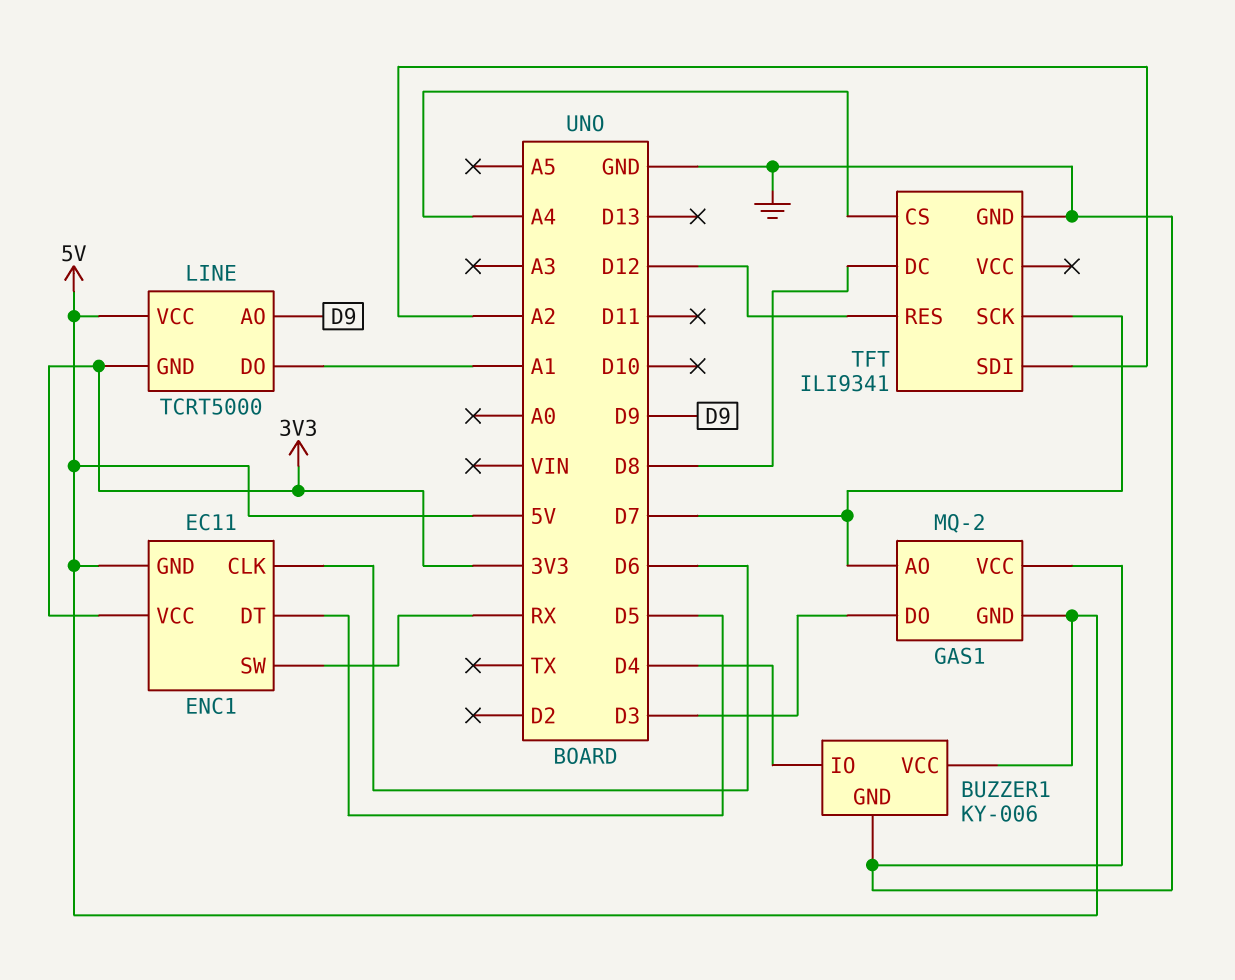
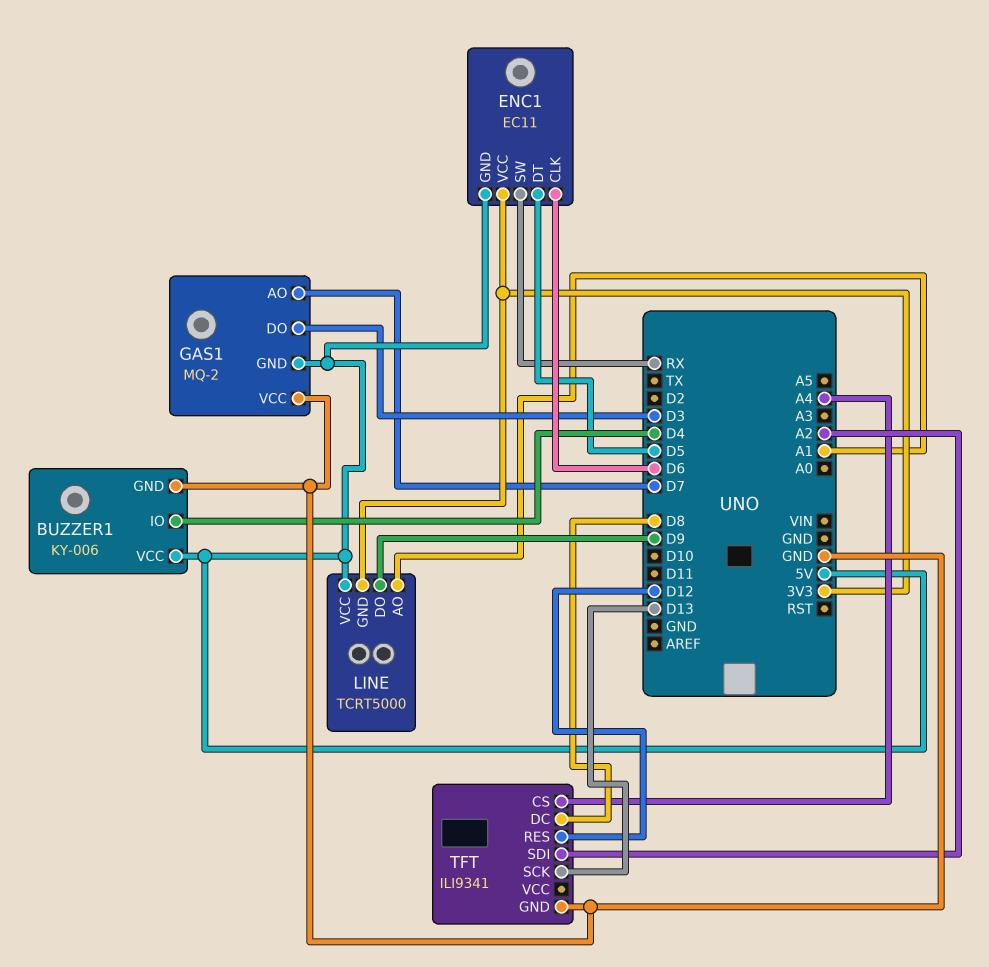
LINE pin AO: D9 -> A1
LINE pin DO: A1 -> D9
TFT pin SCK: D7 -> D13

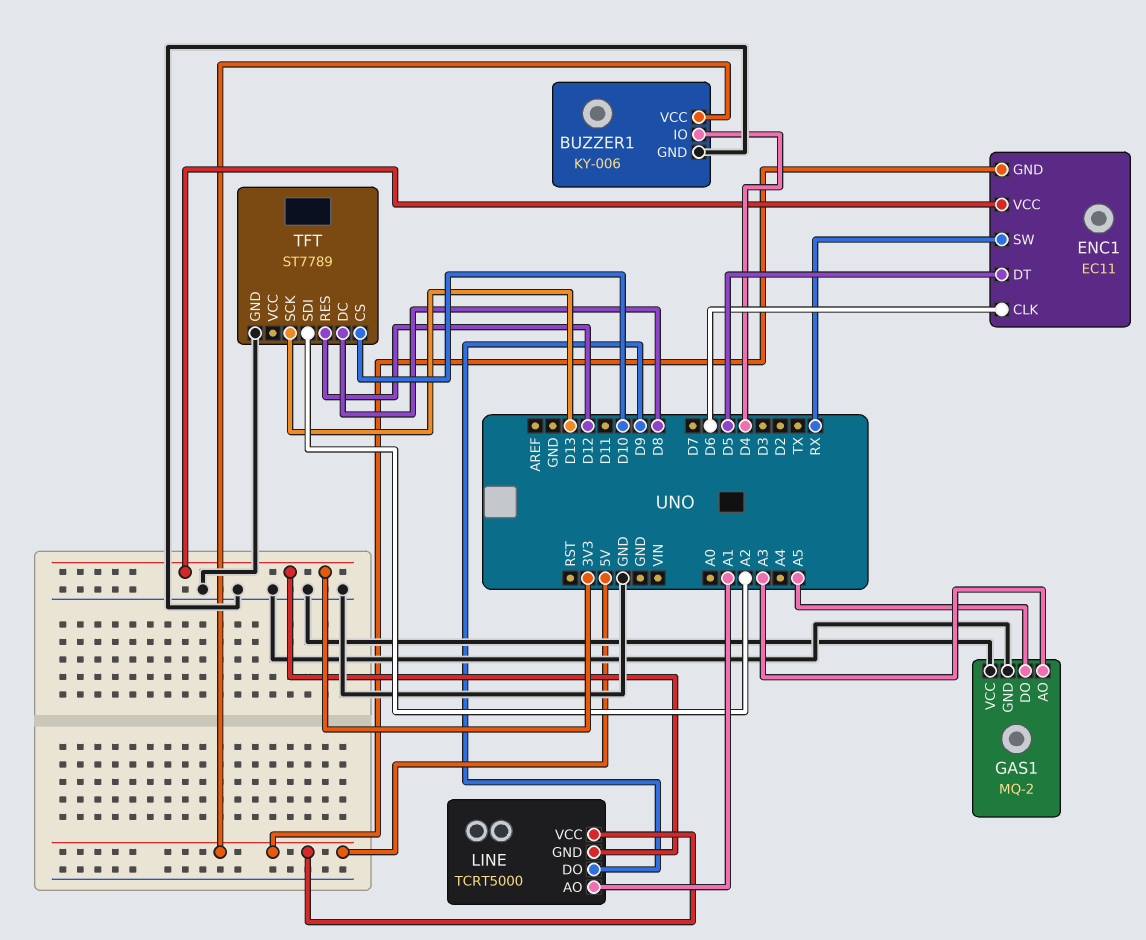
GAS1 pin AO: D7 -> A3
GAS1 pin DO: D3 -> A5
GAS1 pin GND: 5V -> GND
TFT: ILI9341 -> ST7789
TFT pin CS: A4 -> D10

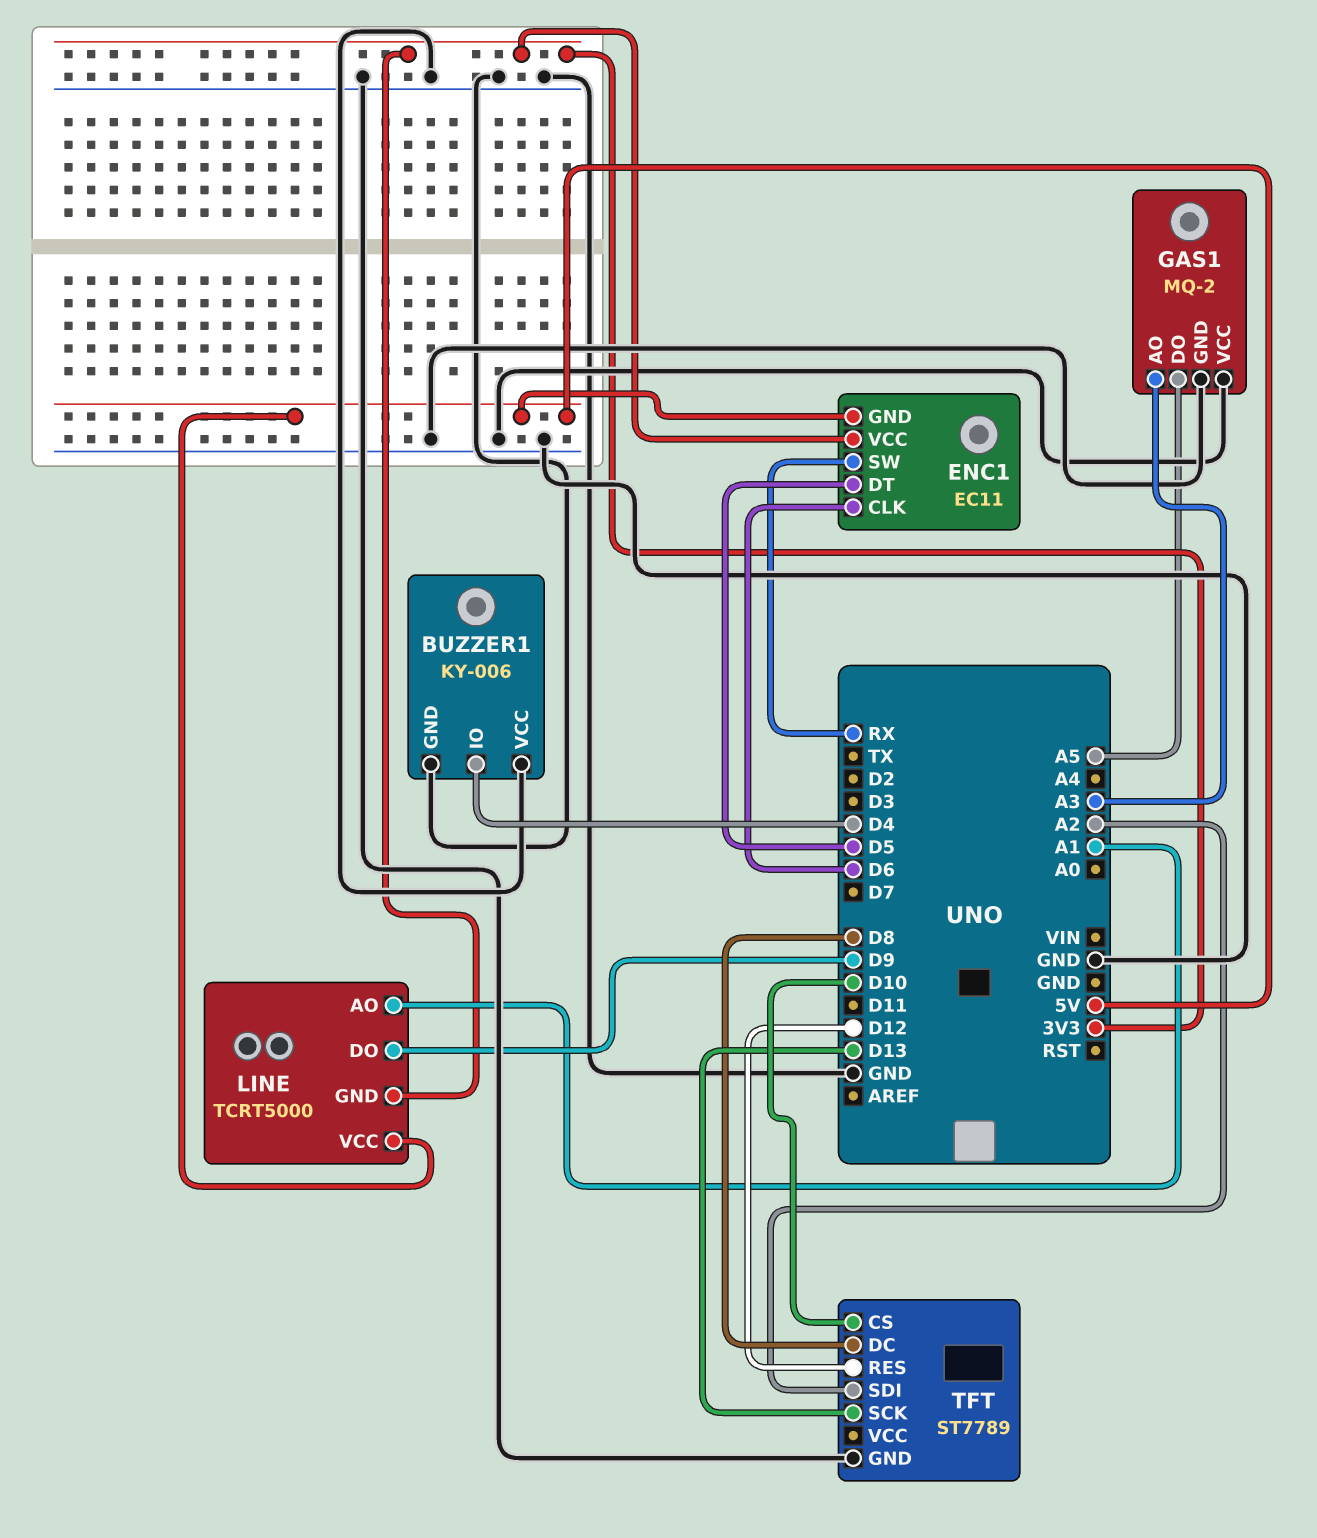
BUZZER1 pin VCC: 5V -> GND

